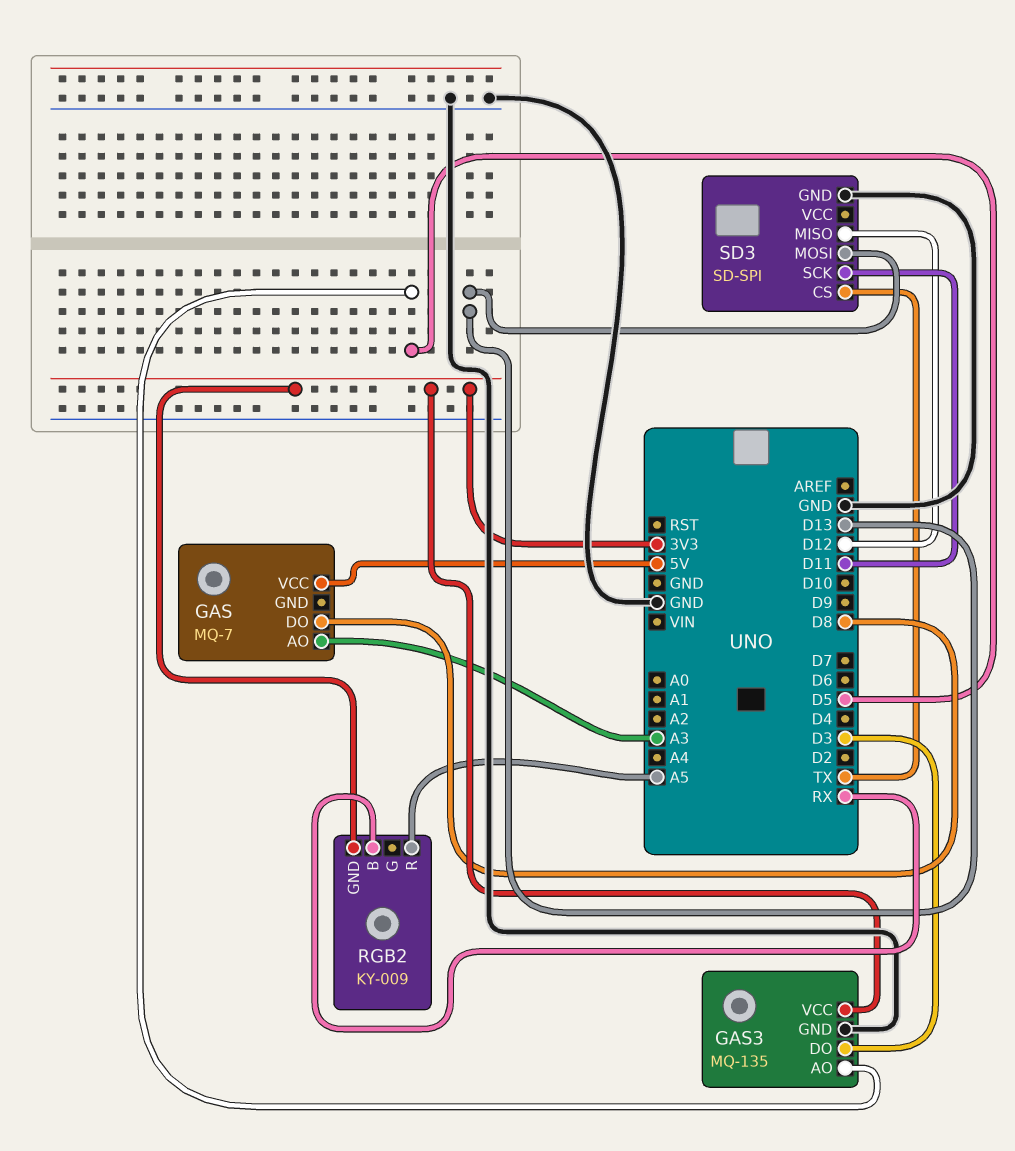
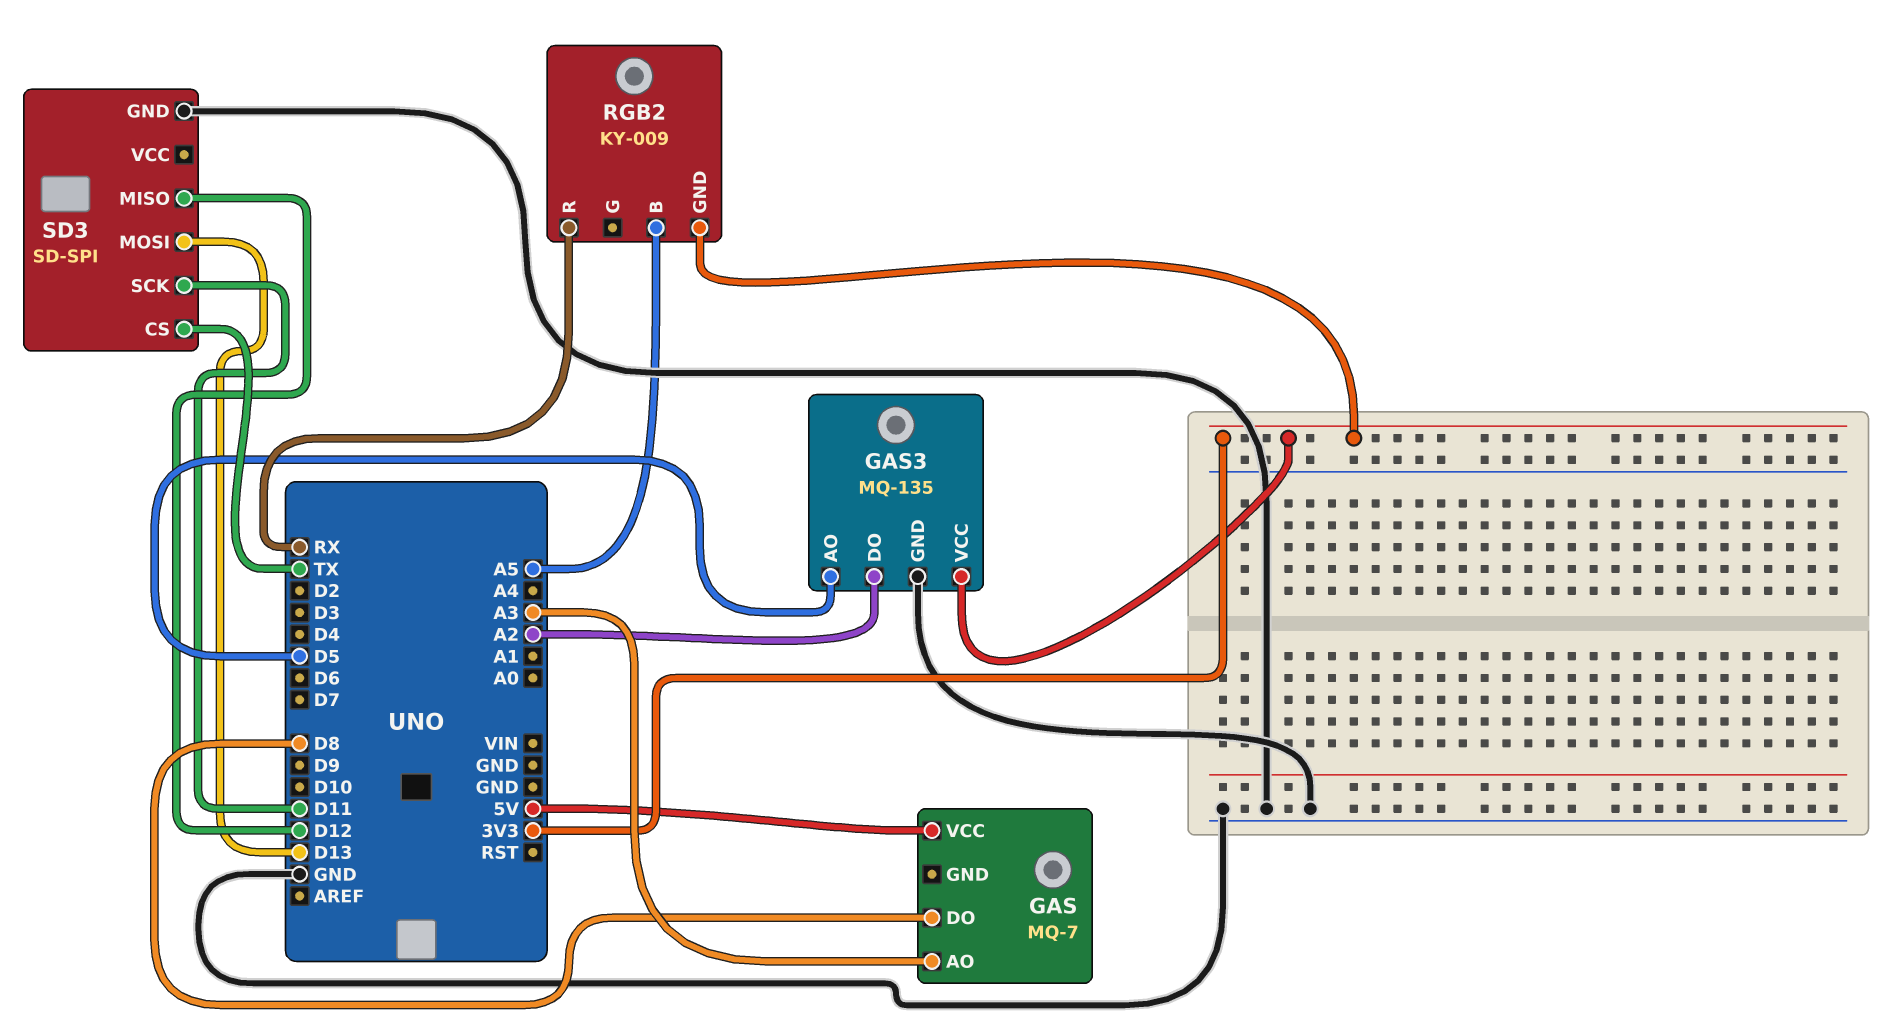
GAS3 pin DO: D3 -> A2
RGB2 pin B: RX -> A5
RGB2 pin R: A5 -> RX

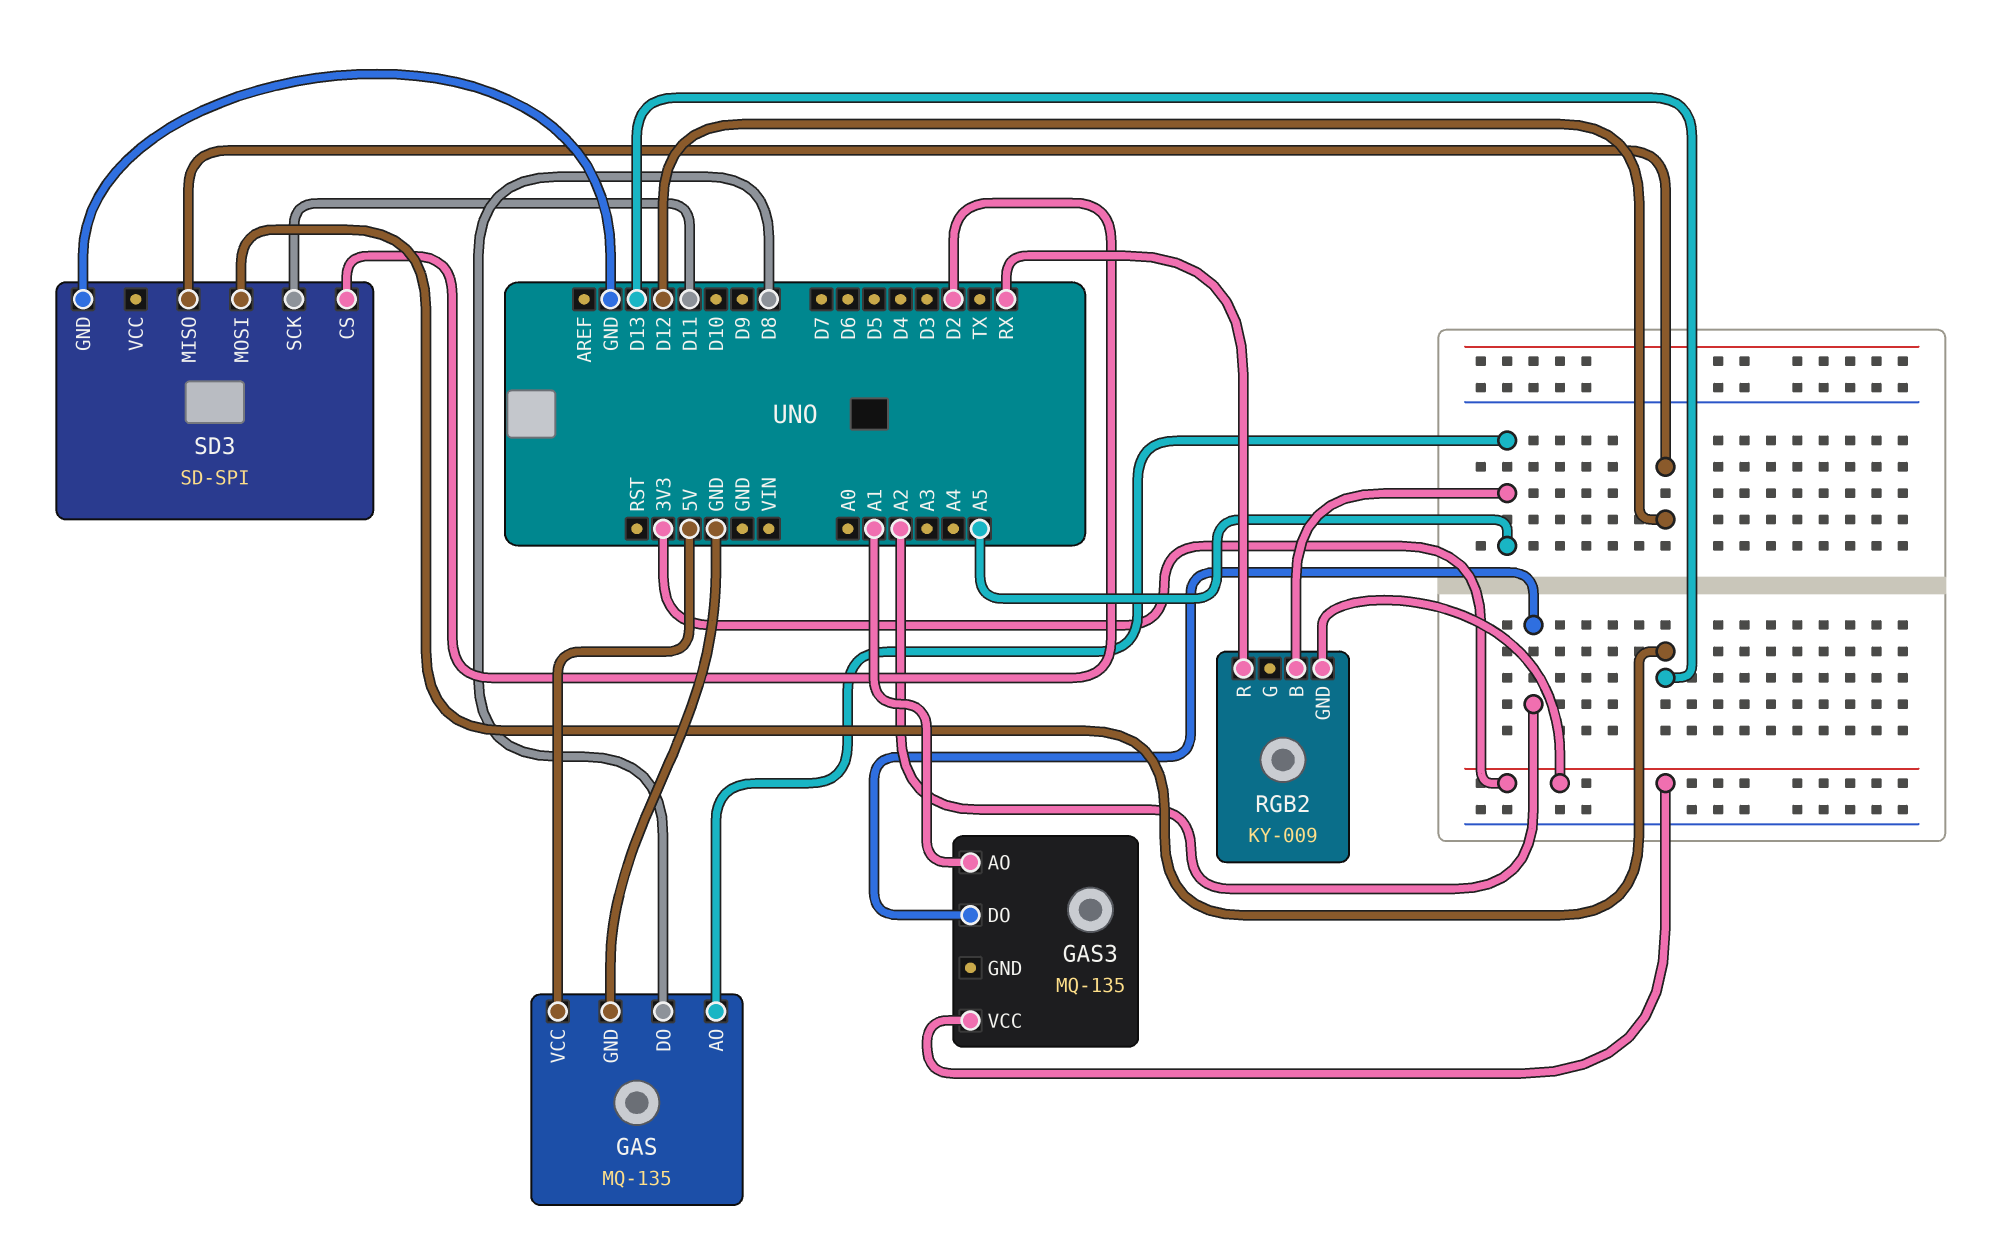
GAS: MQ-7 -> MQ-135
GAS pin AO: A3 -> A5
GAS pin GND: none -> GND
GAS3 pin AO: D5 -> A1
GAS3 pin GND: GND -> none
SD3 pin CS: TX -> D2

